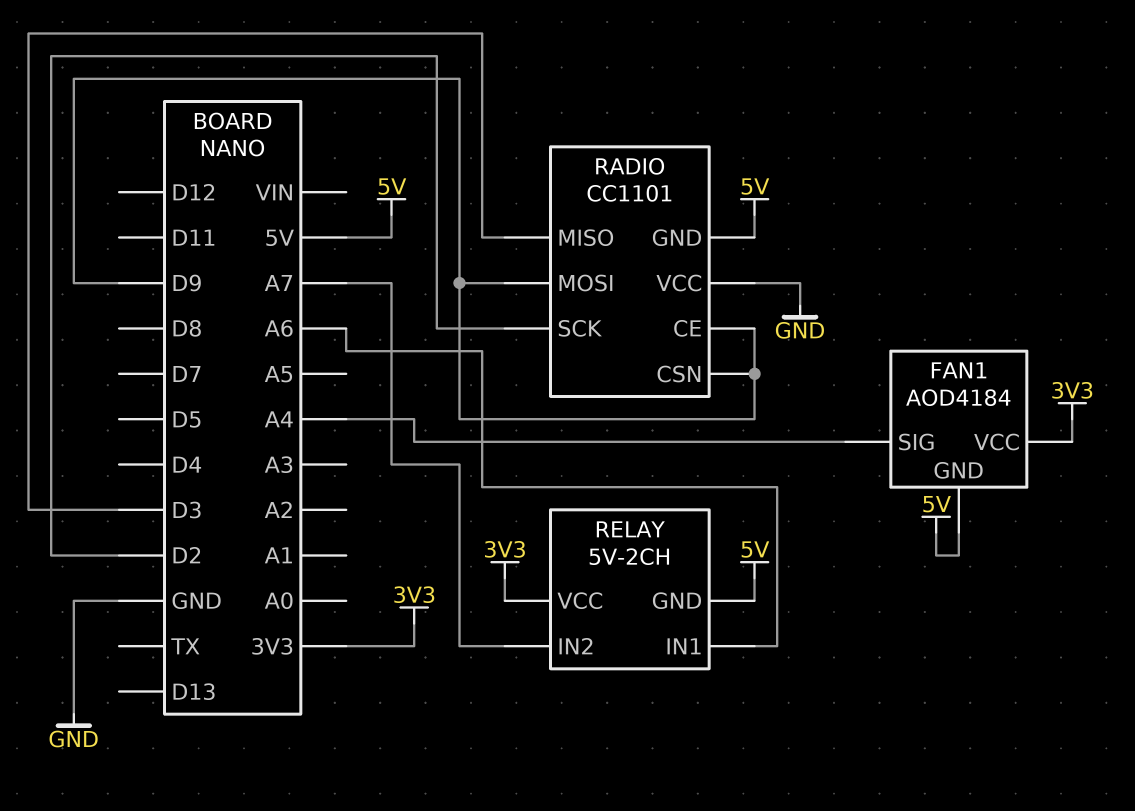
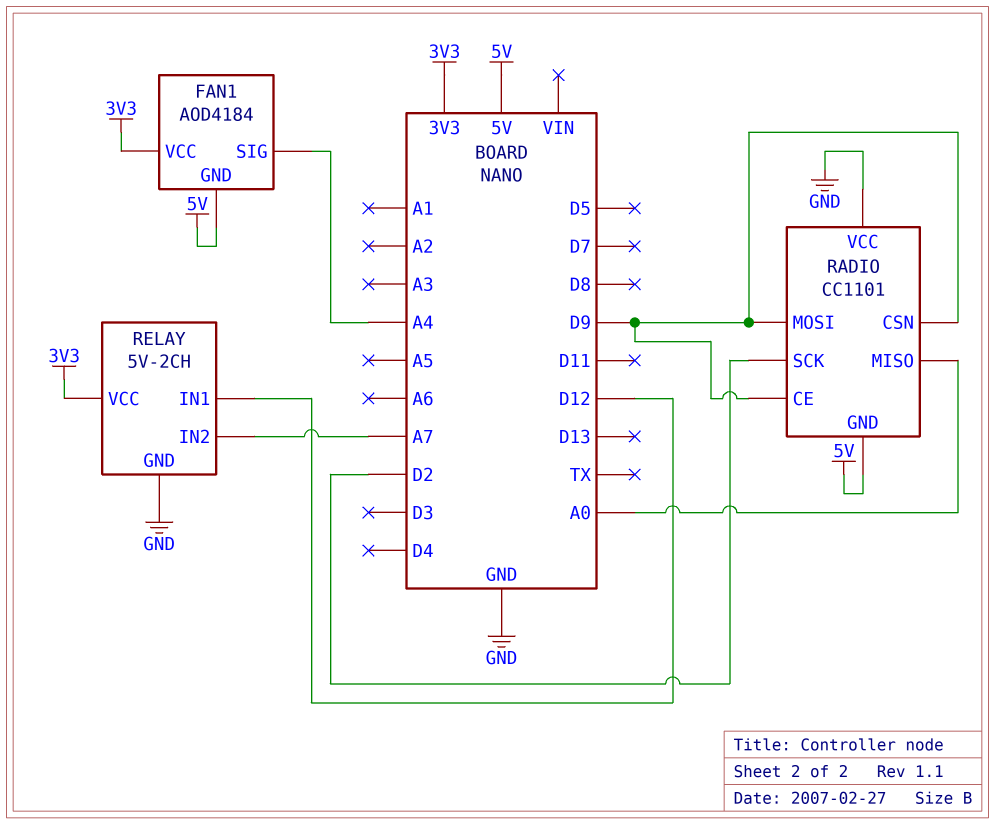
RADIO pin MISO: D3 -> A0
RELAY pin GND: 5V -> GND
RELAY pin IN1: A6 -> D12

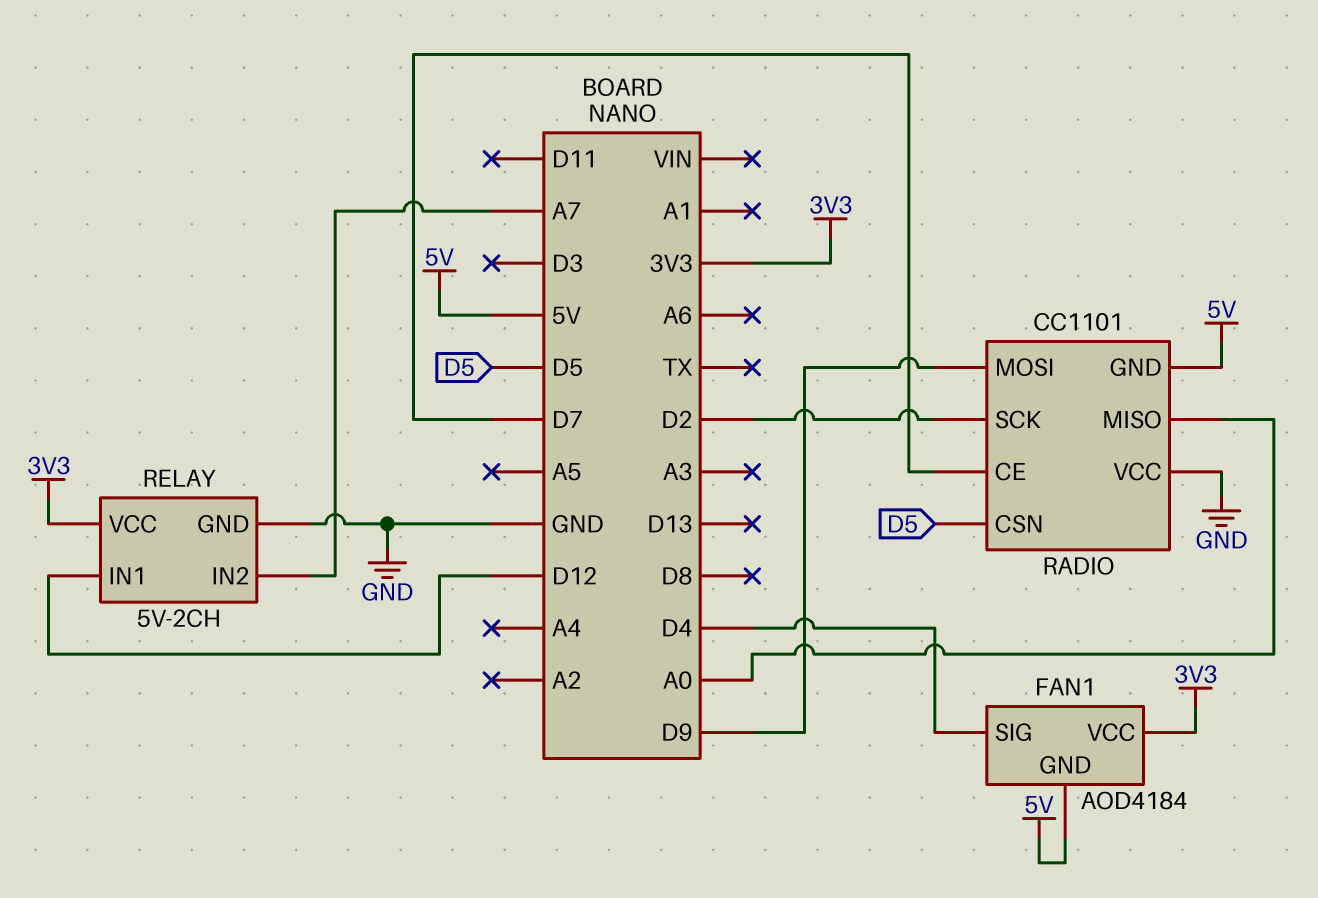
FAN1 pin SIG: A4 -> D4
RADIO pin CE: D9 -> D7
RADIO pin CSN: D9 -> D5

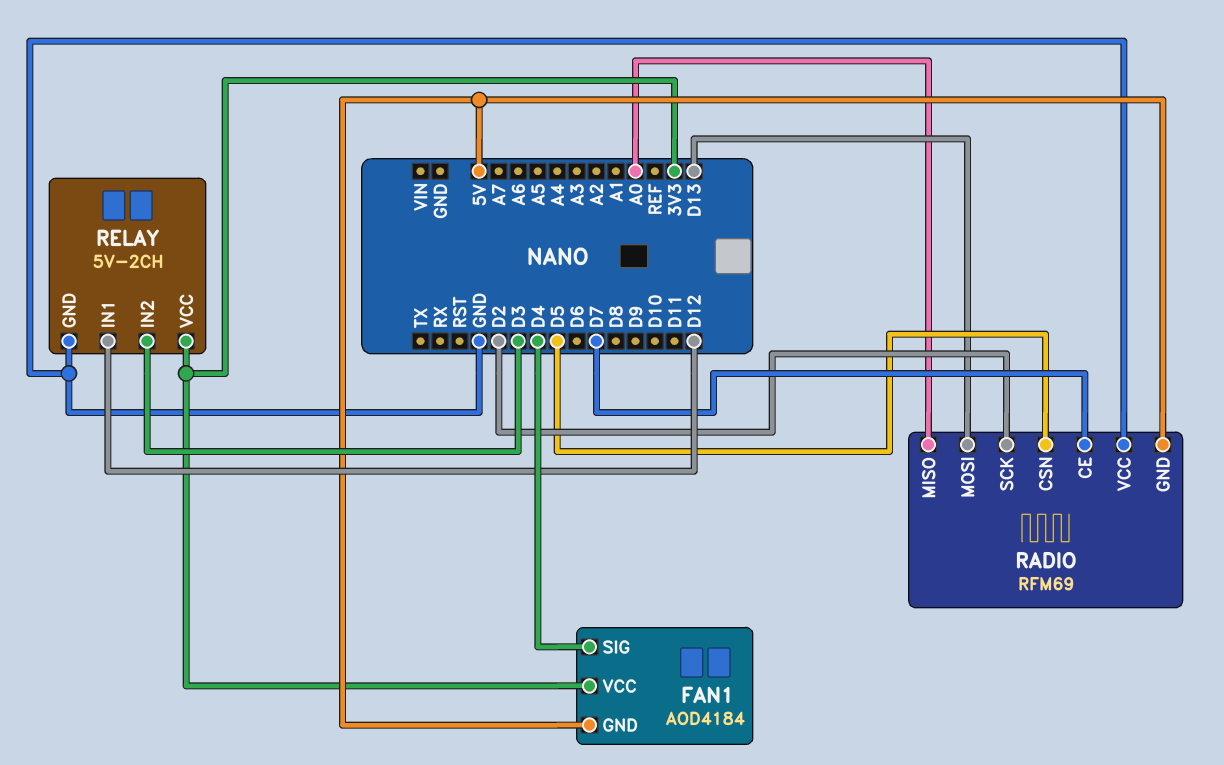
RADIO: CC1101 -> RFM69
RADIO pin MOSI: D9 -> D13
RELAY pin IN2: A7 -> D3

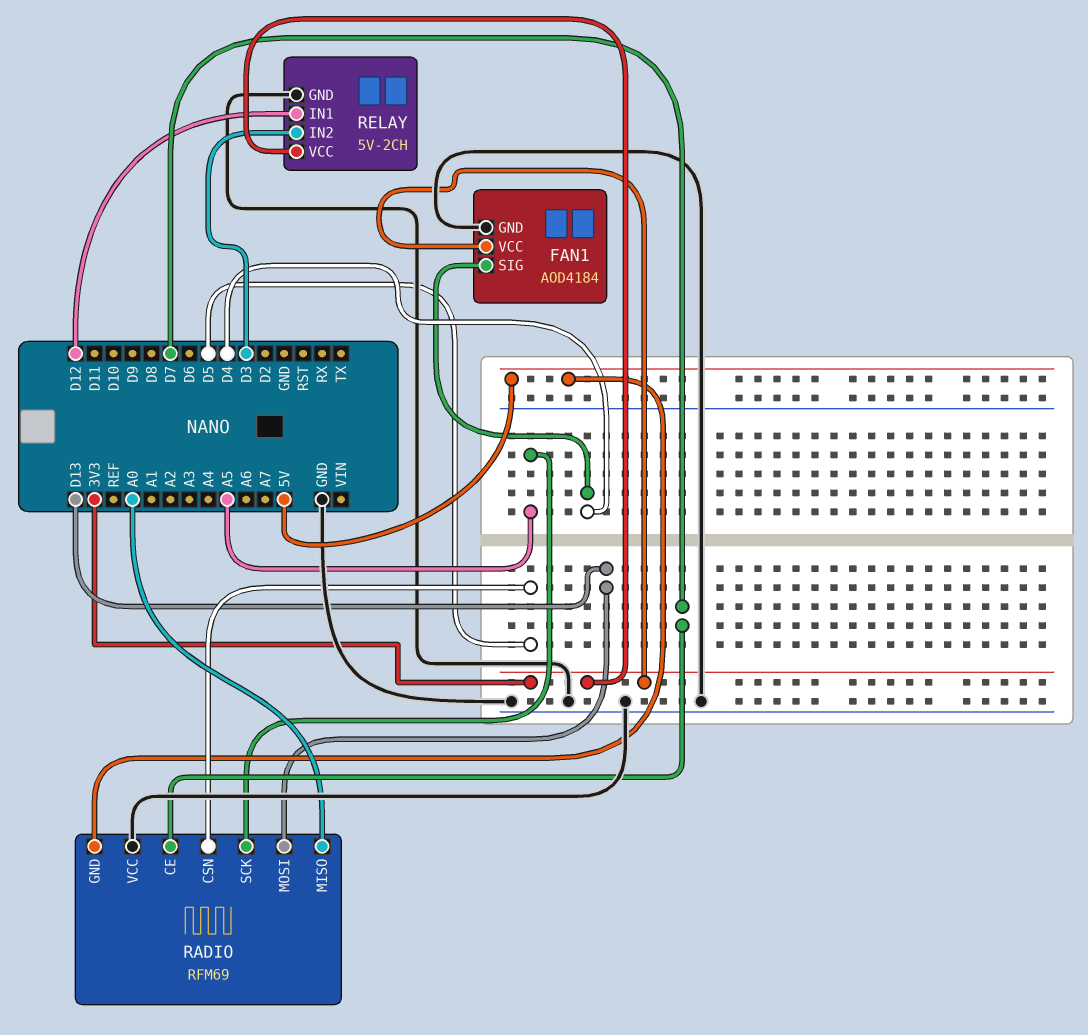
FAN1 pin GND: 5V -> GND
RADIO pin SCK: D2 -> A5

